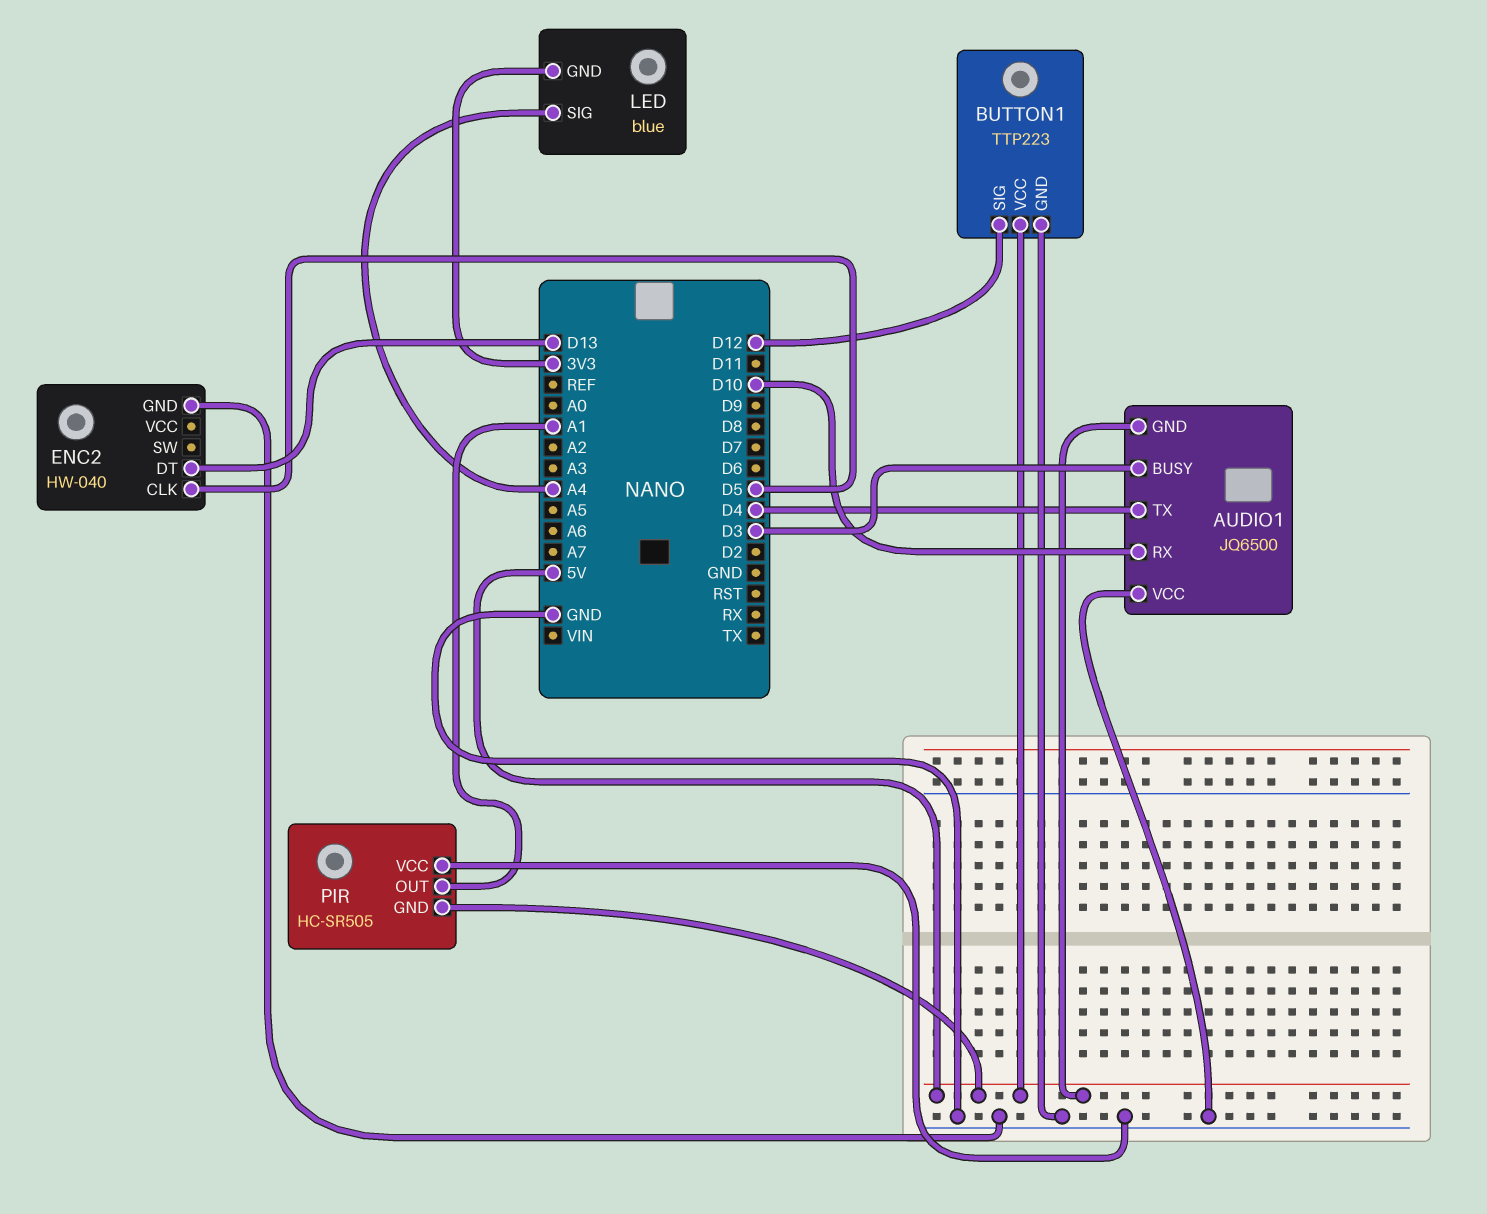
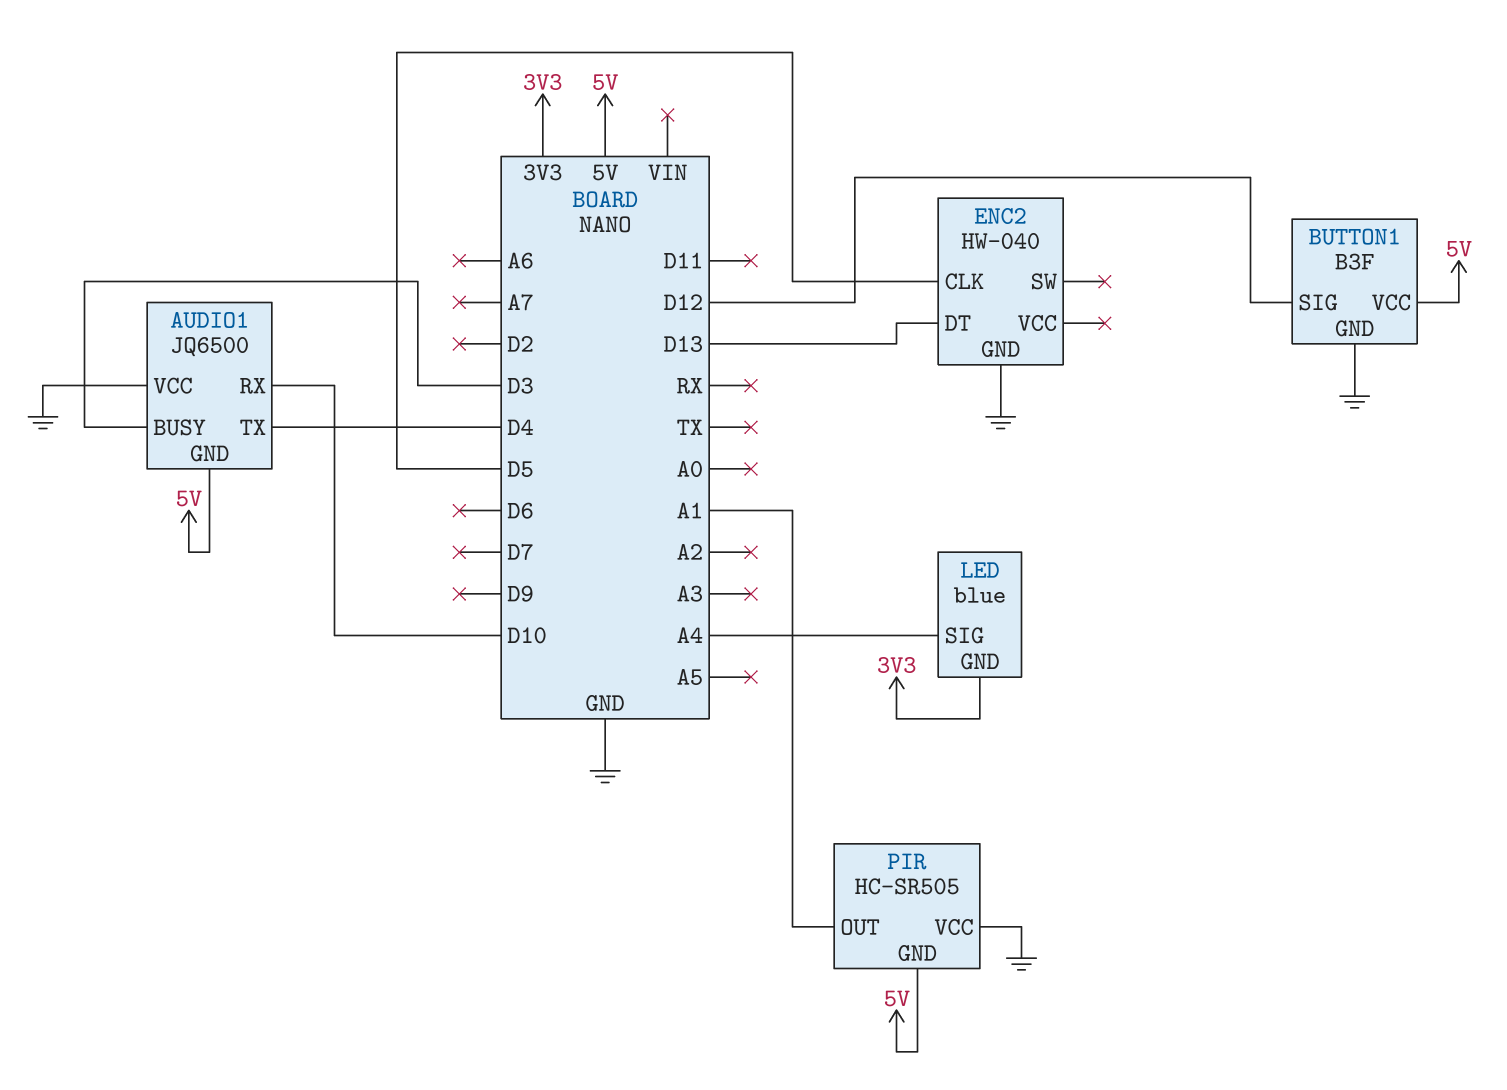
BUTTON1: TTP223 -> B3F

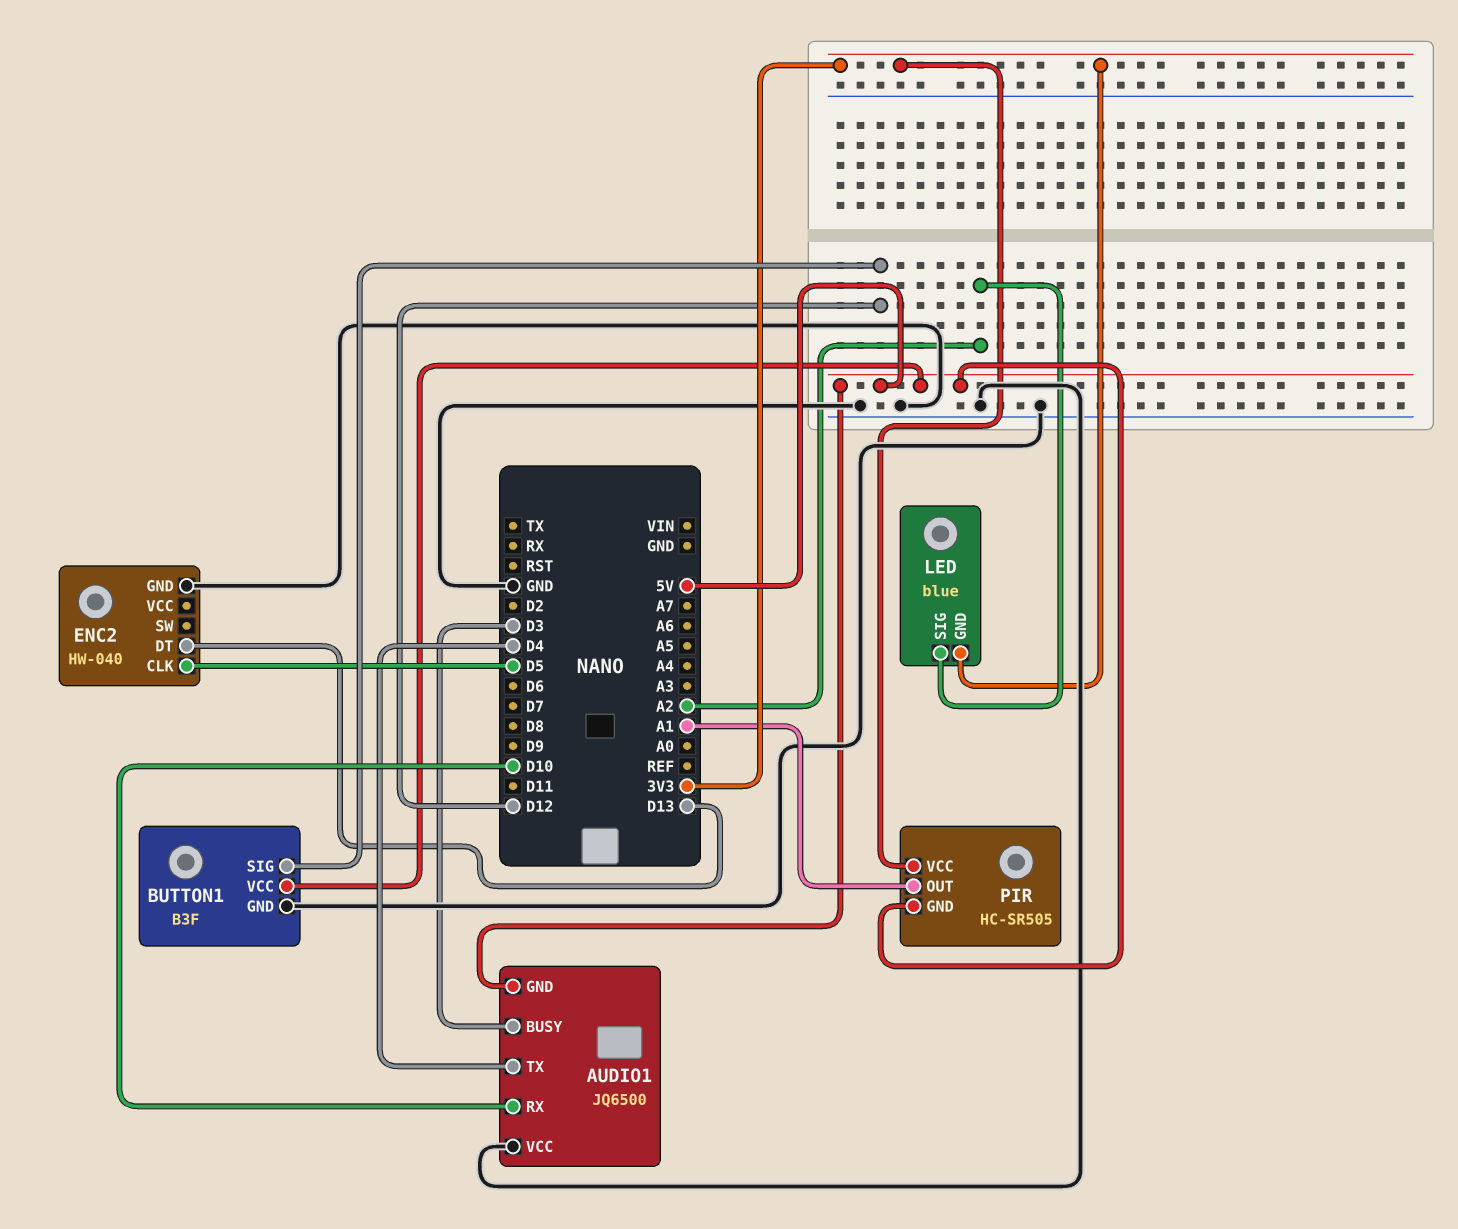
LED pin SIG: A4 -> A2
PIR pin VCC: GND -> 3V3

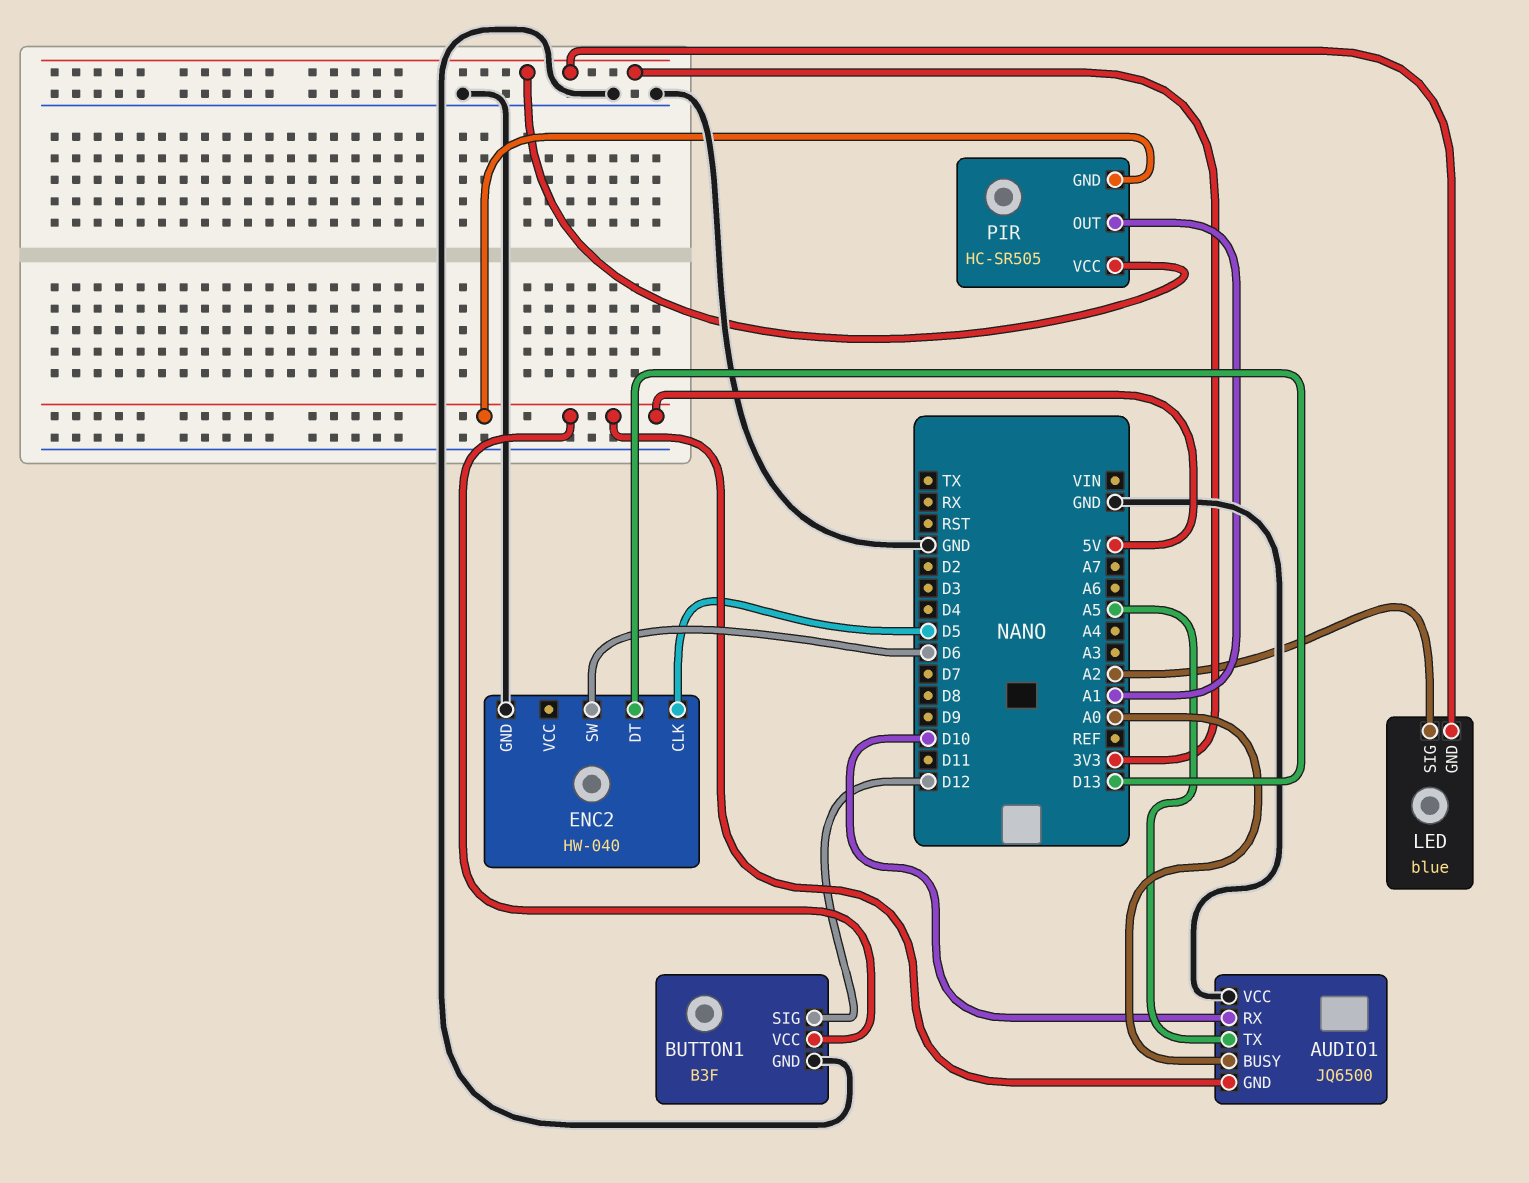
AUDIO1 pin BUSY: D3 -> A0
AUDIO1 pin TX: D4 -> A5
ENC2 pin SW: none -> D6

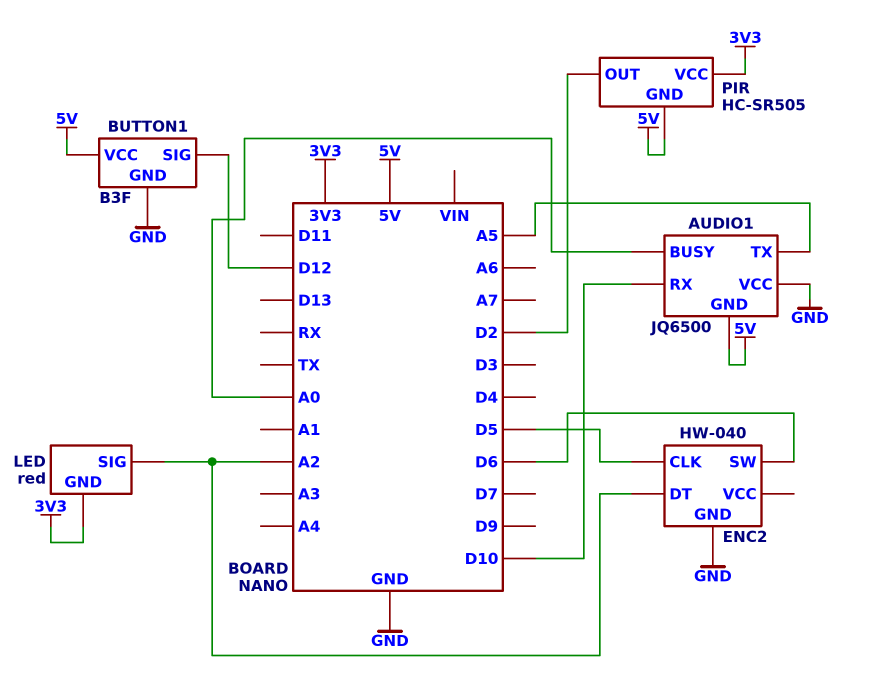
ENC2 pin DT: D13 -> A2
LED: blue -> red
PIR pin OUT: A1 -> D2

